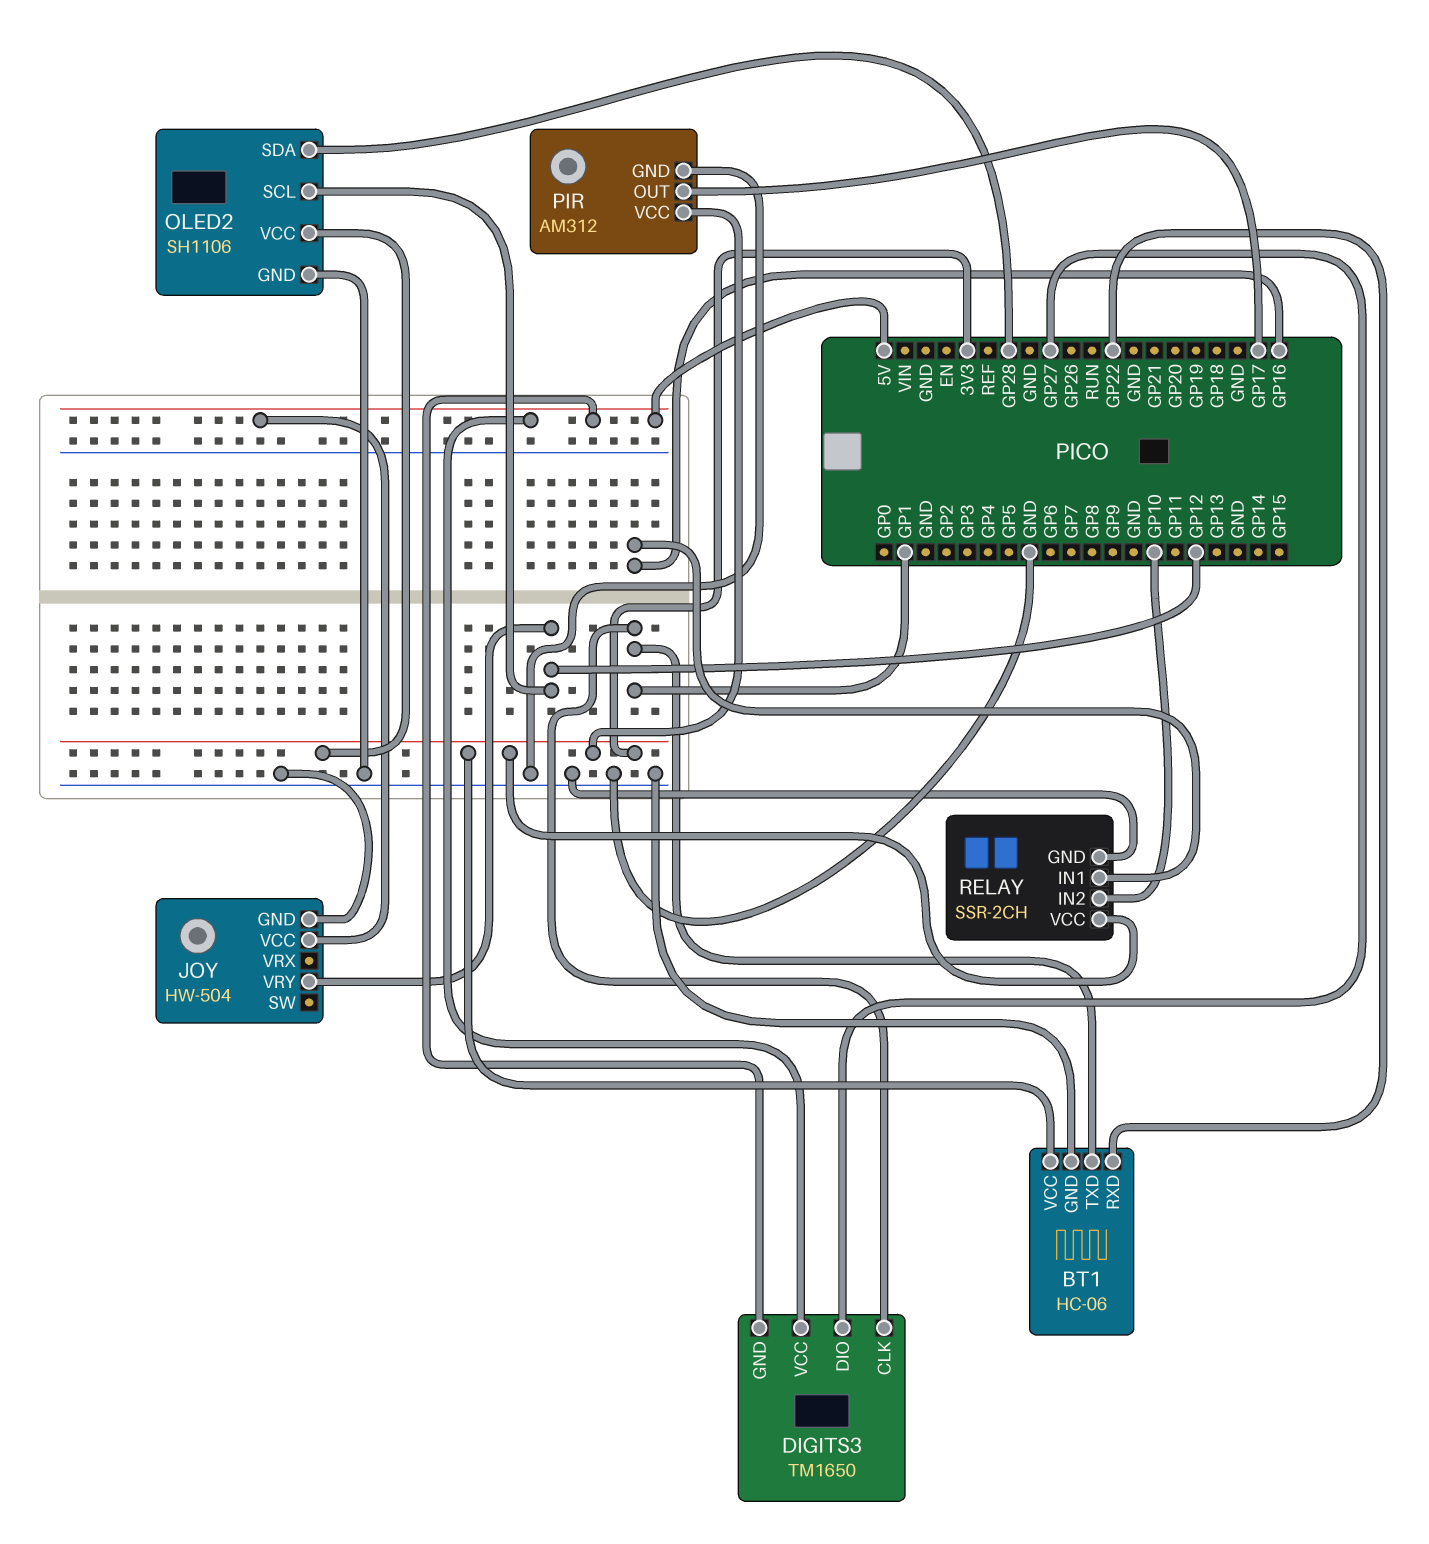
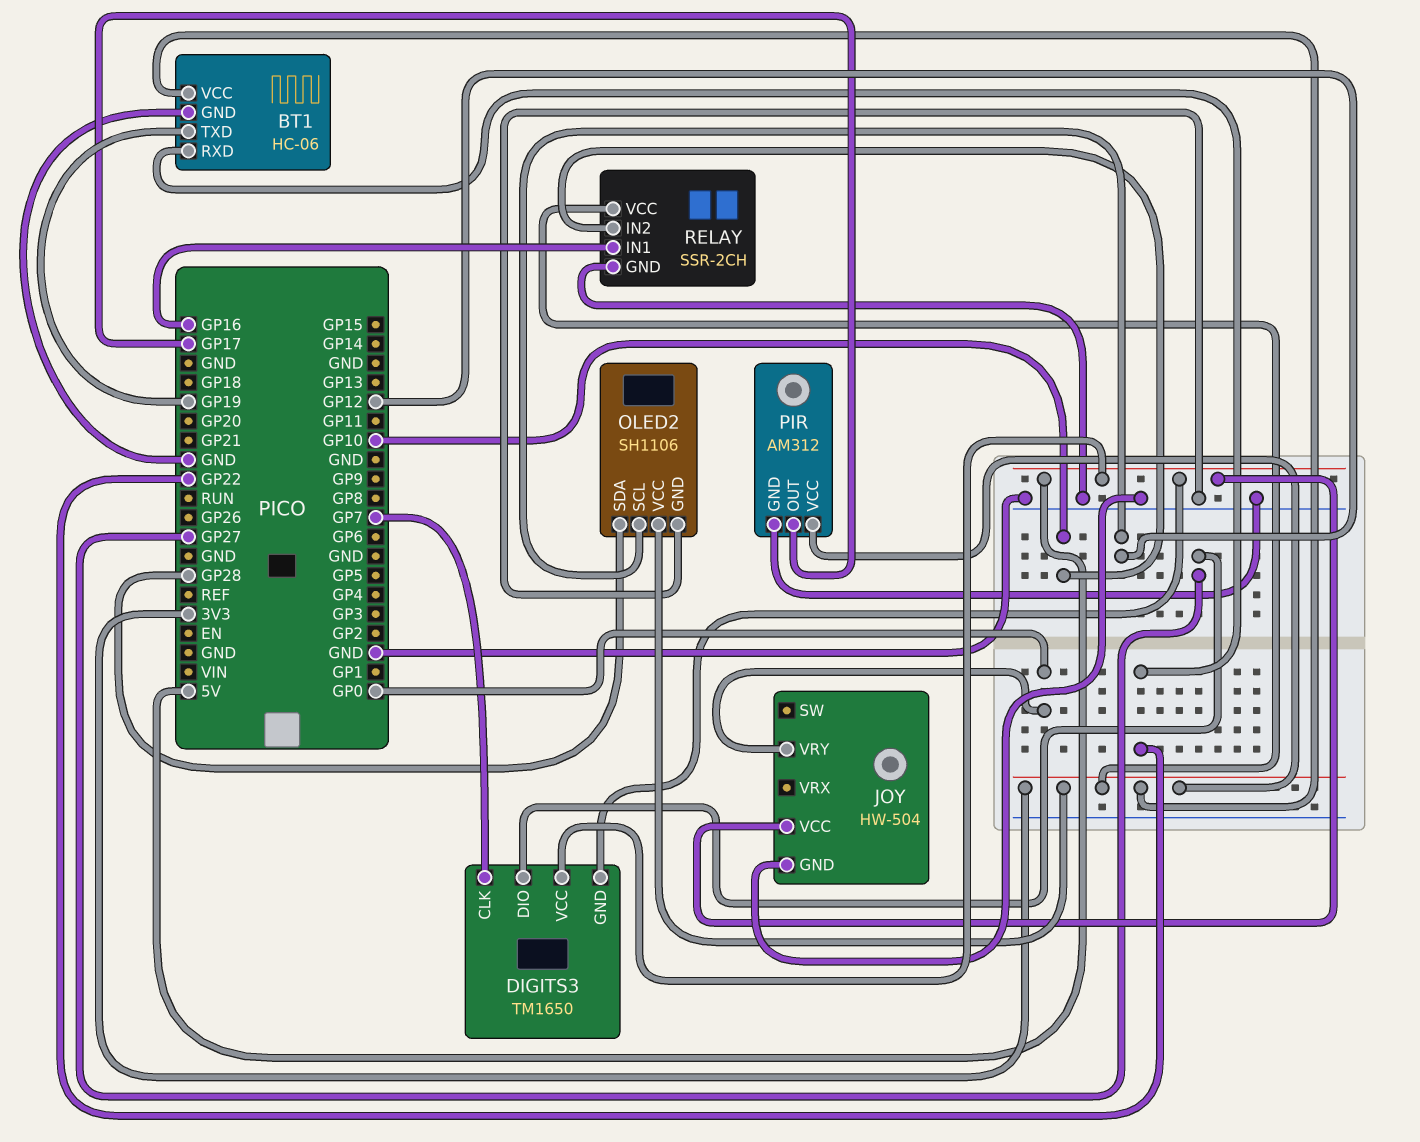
BT1 pin TXD: GP1 -> GP19
DIGITS3 pin CLK: GP1 -> GP7
JOY pin VRY: GP12 -> GP0

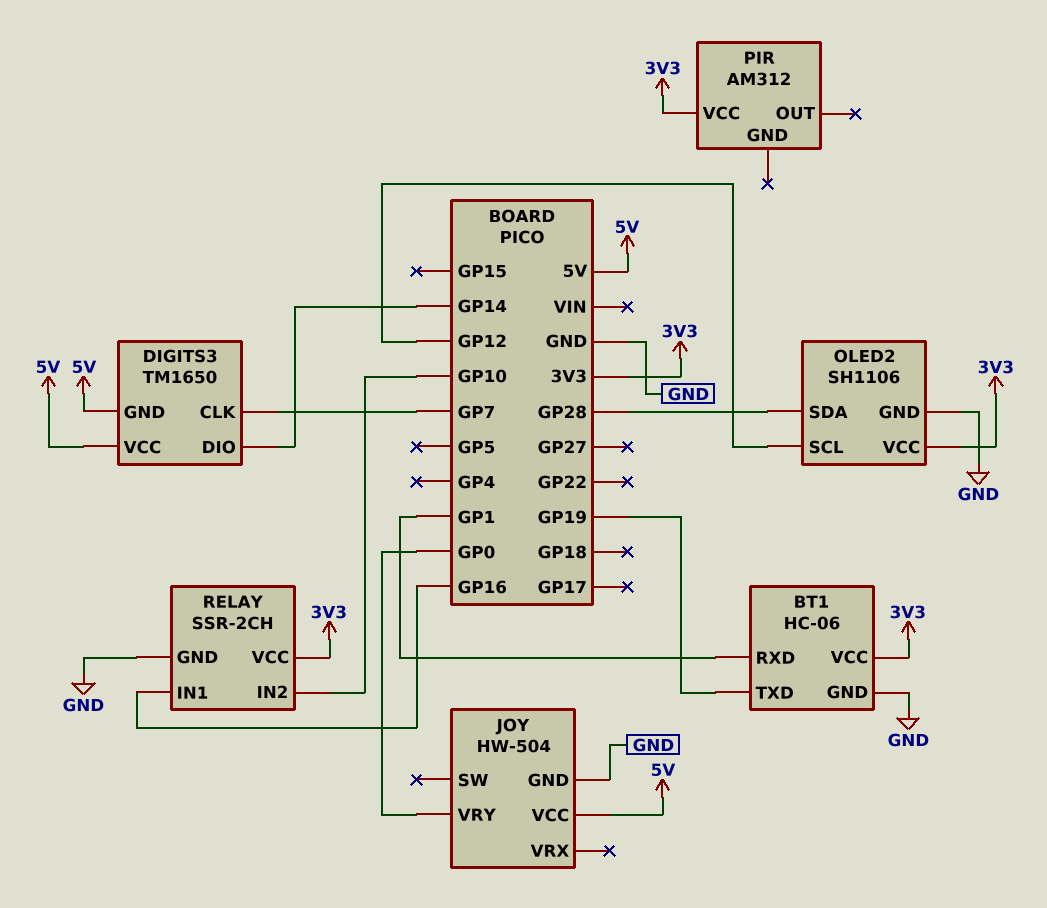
BT1 pin RXD: GP22 -> GP1
DIGITS3 pin DIO: GP27 -> GP14
PIR pin GND: GND -> none
PIR pin OUT: GP17 -> none

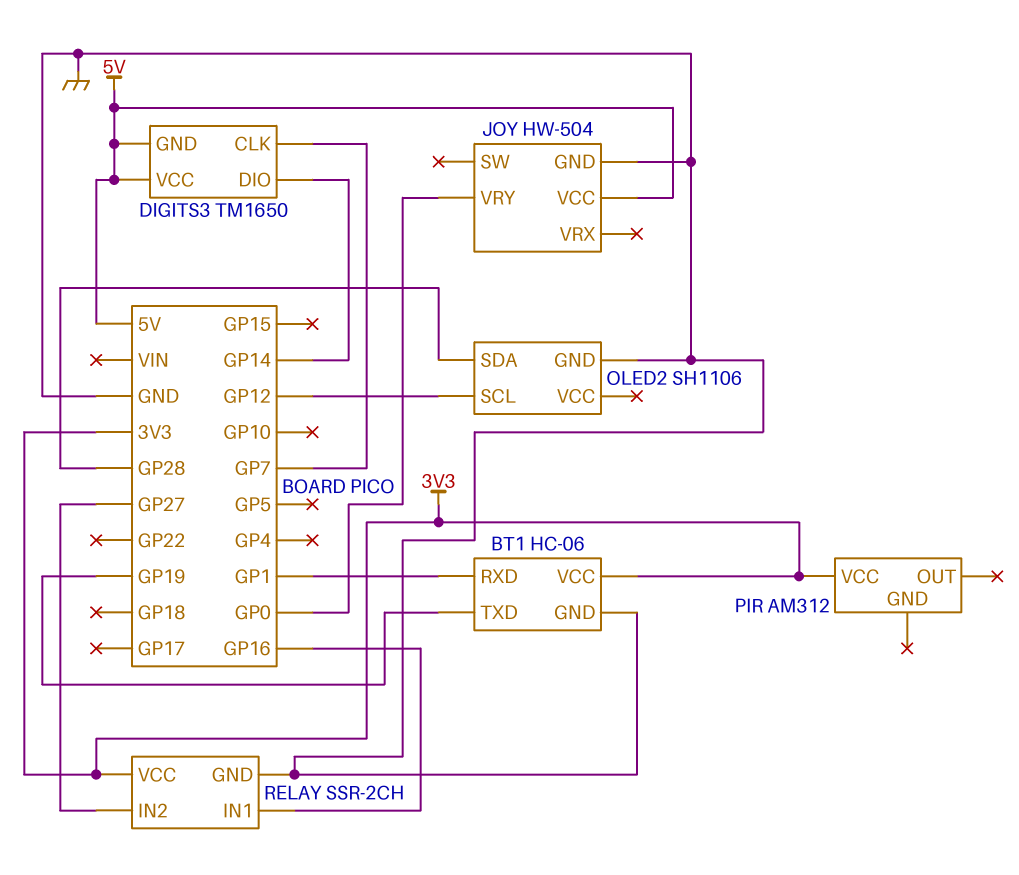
OLED2 pin VCC: 3V3 -> none
RELAY pin IN2: GP10 -> GP27

